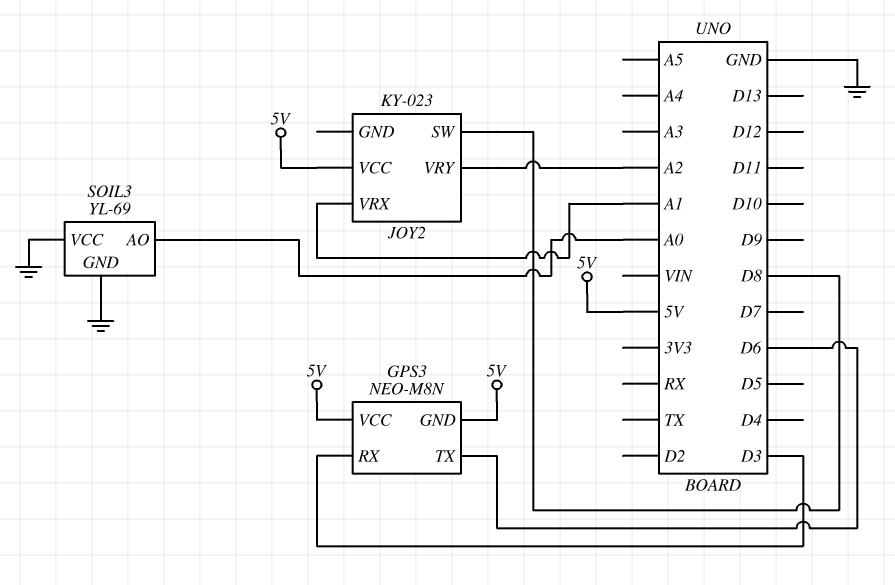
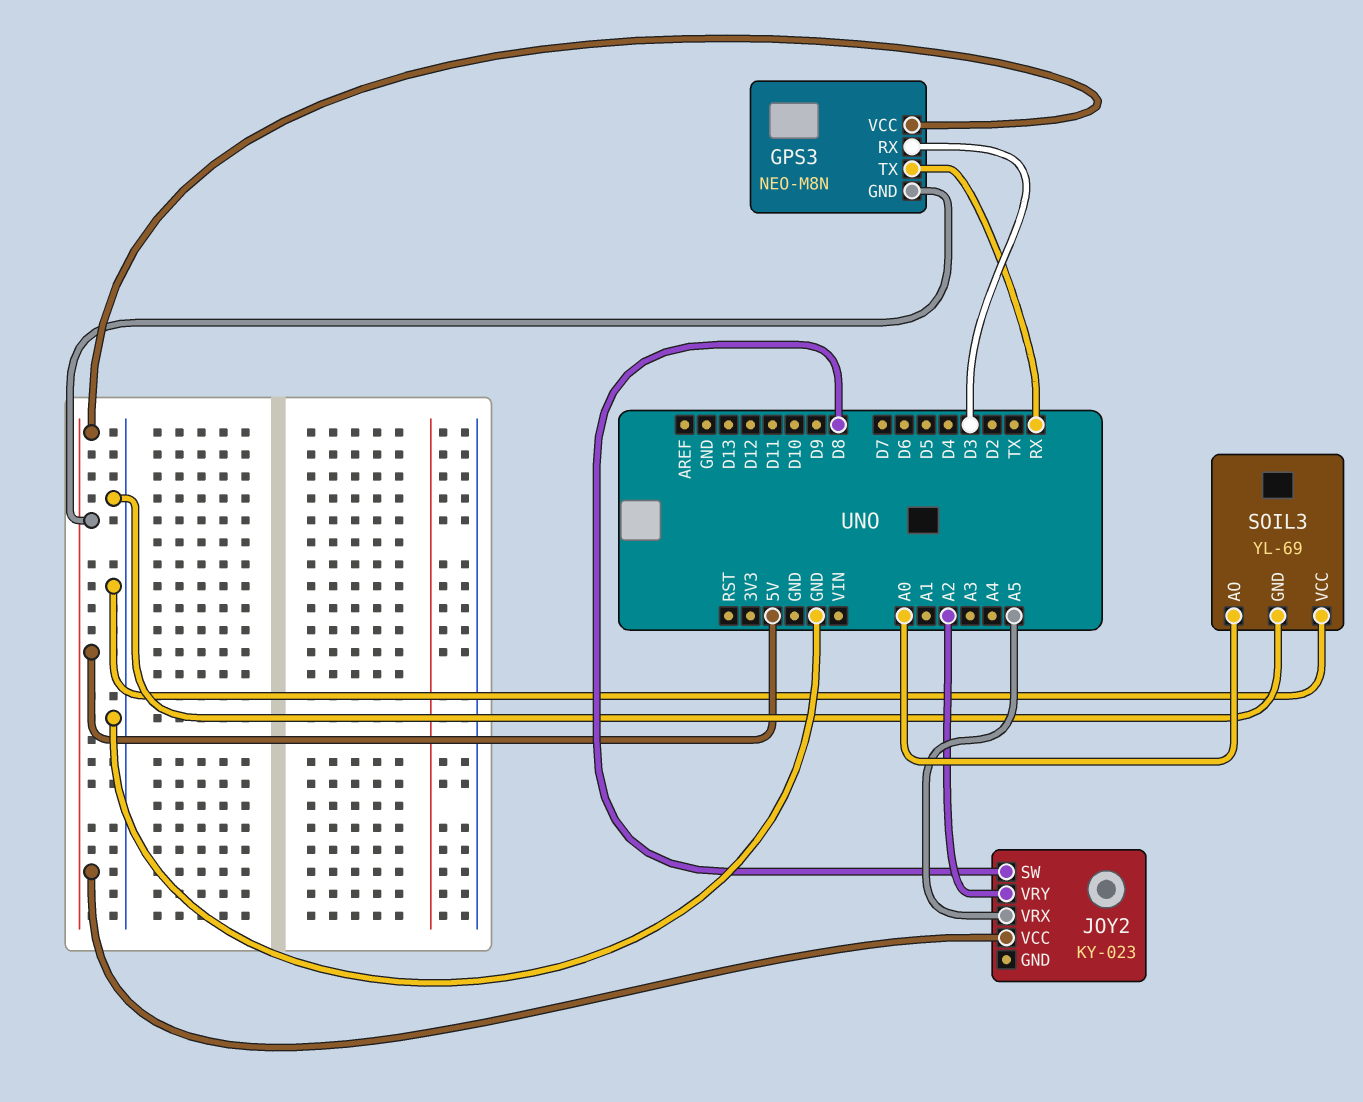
GPS3 pin TX: D6 -> RX
JOY2 pin VRX: A1 -> A5

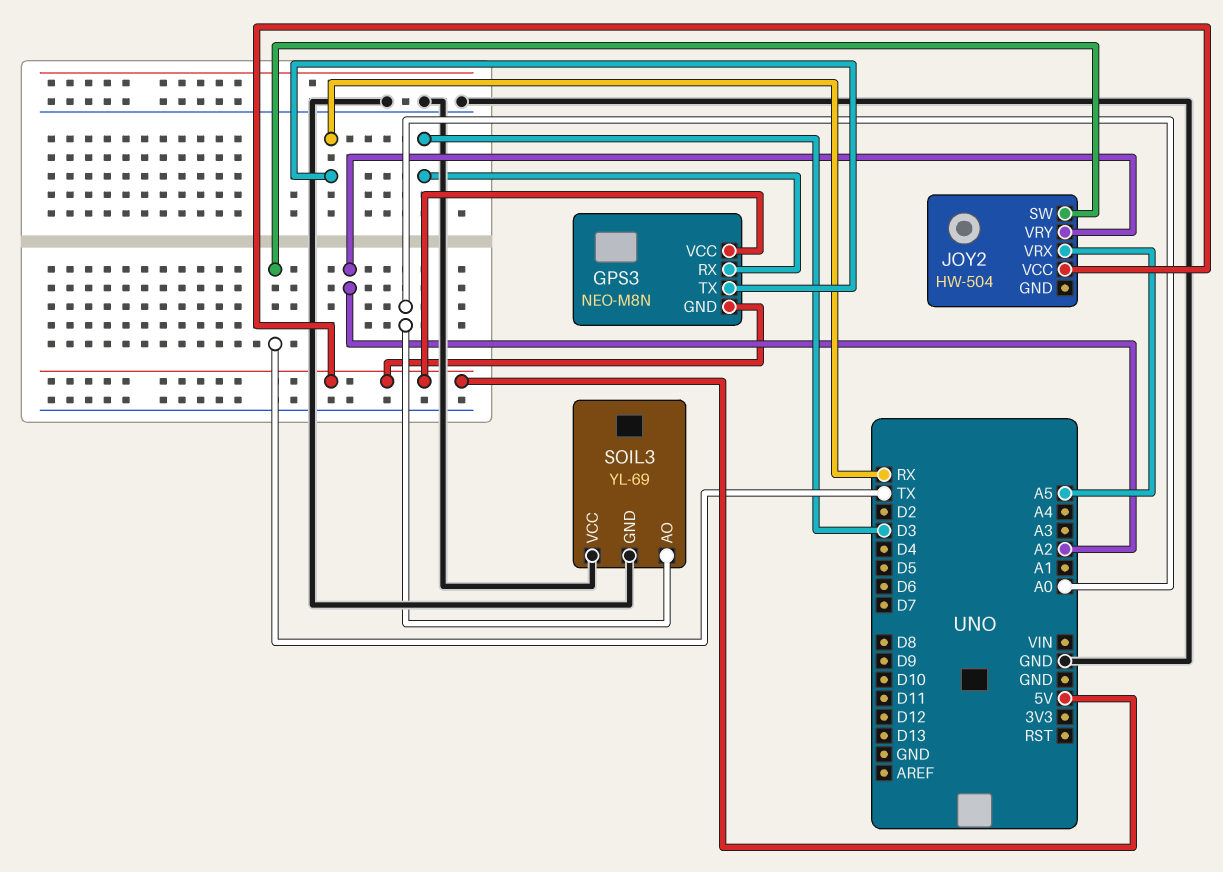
JOY2: KY-023 -> HW-504
JOY2 pin SW: D8 -> TX

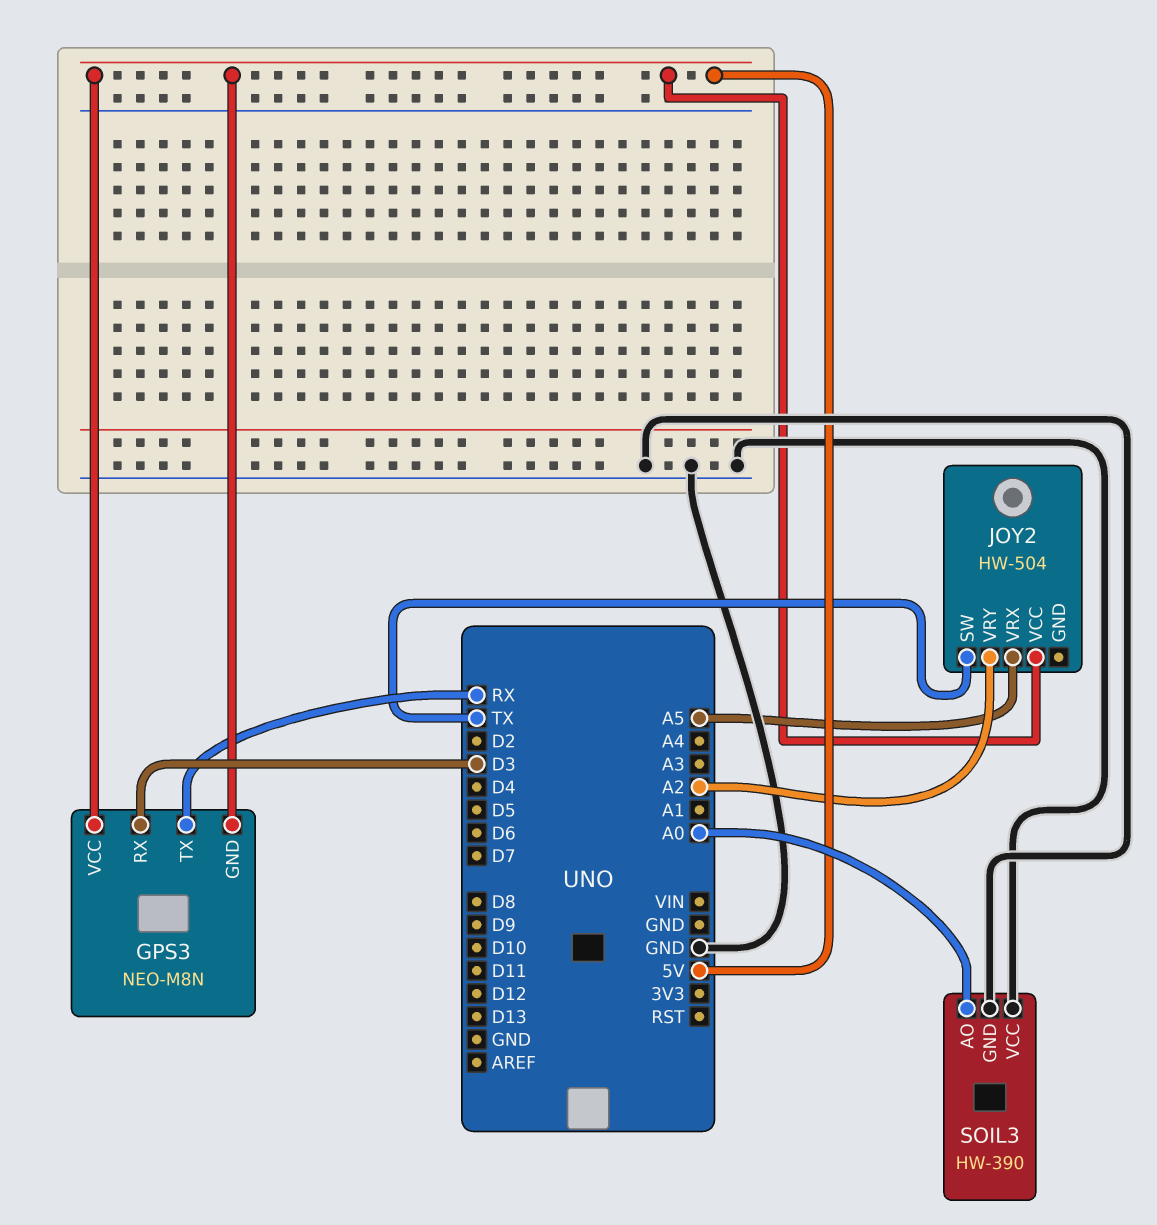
SOIL3: YL-69 -> HW-390

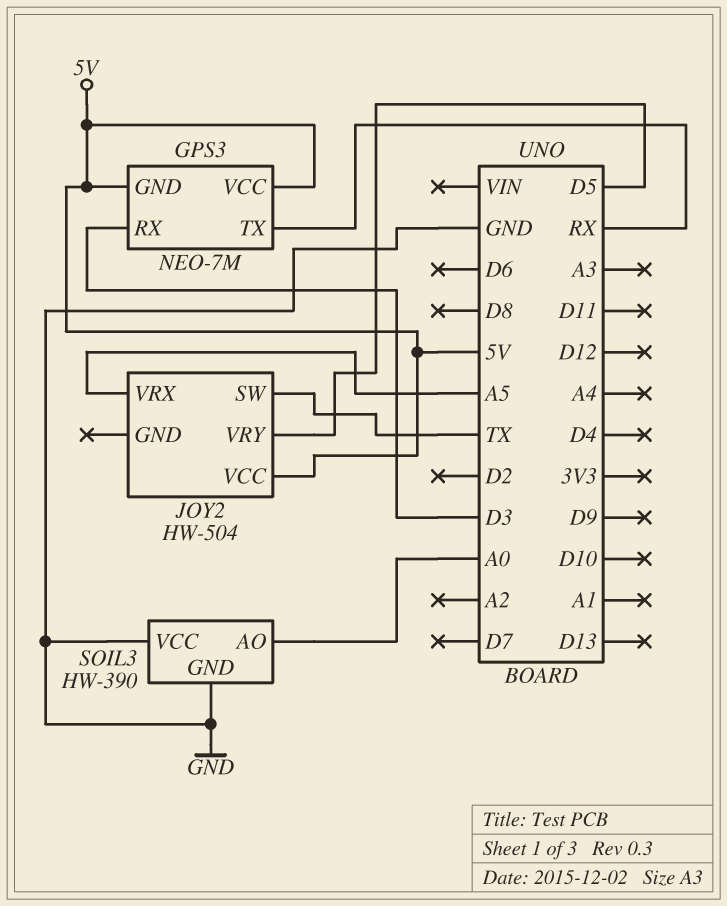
GPS3: NEO-M8N -> NEO-7M
JOY2 pin VRY: A2 -> D5

